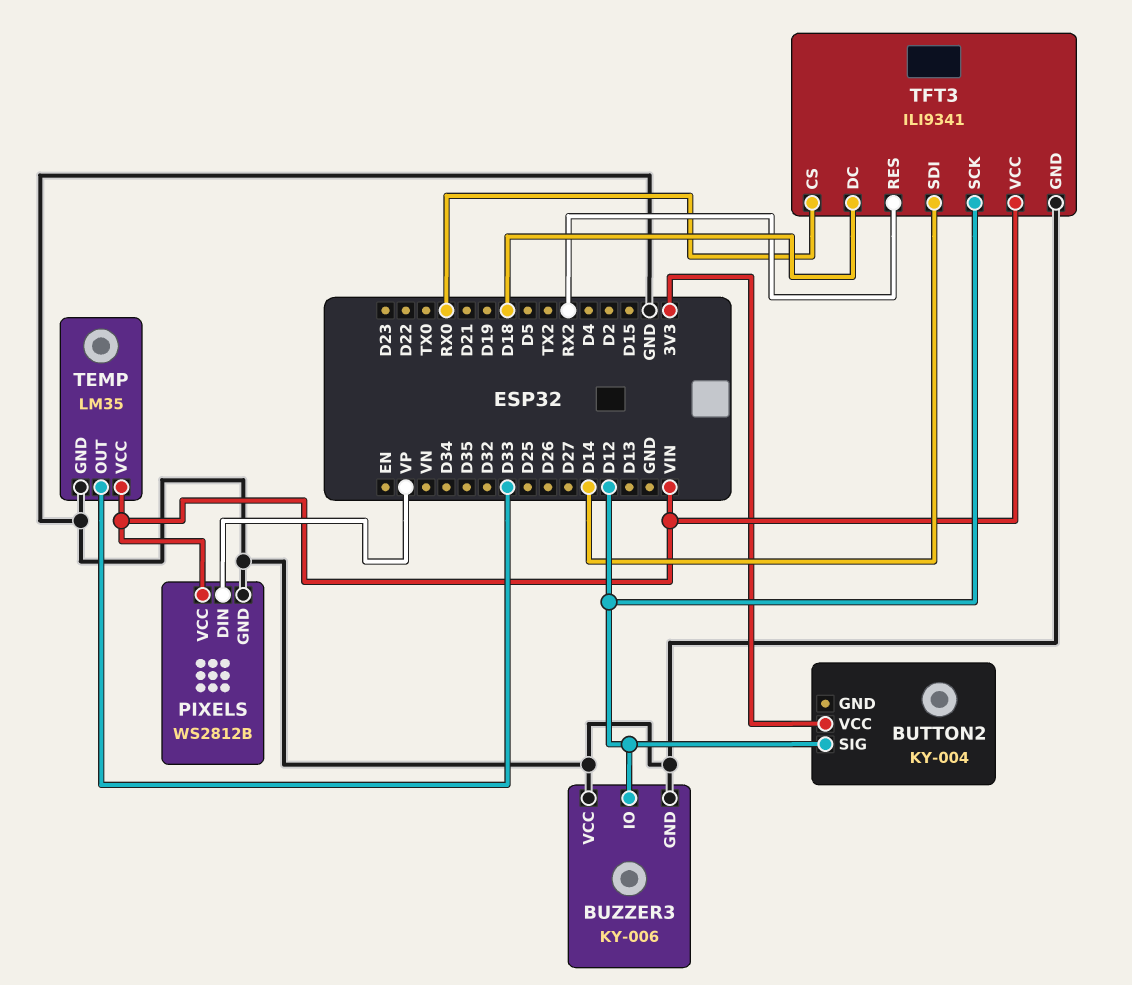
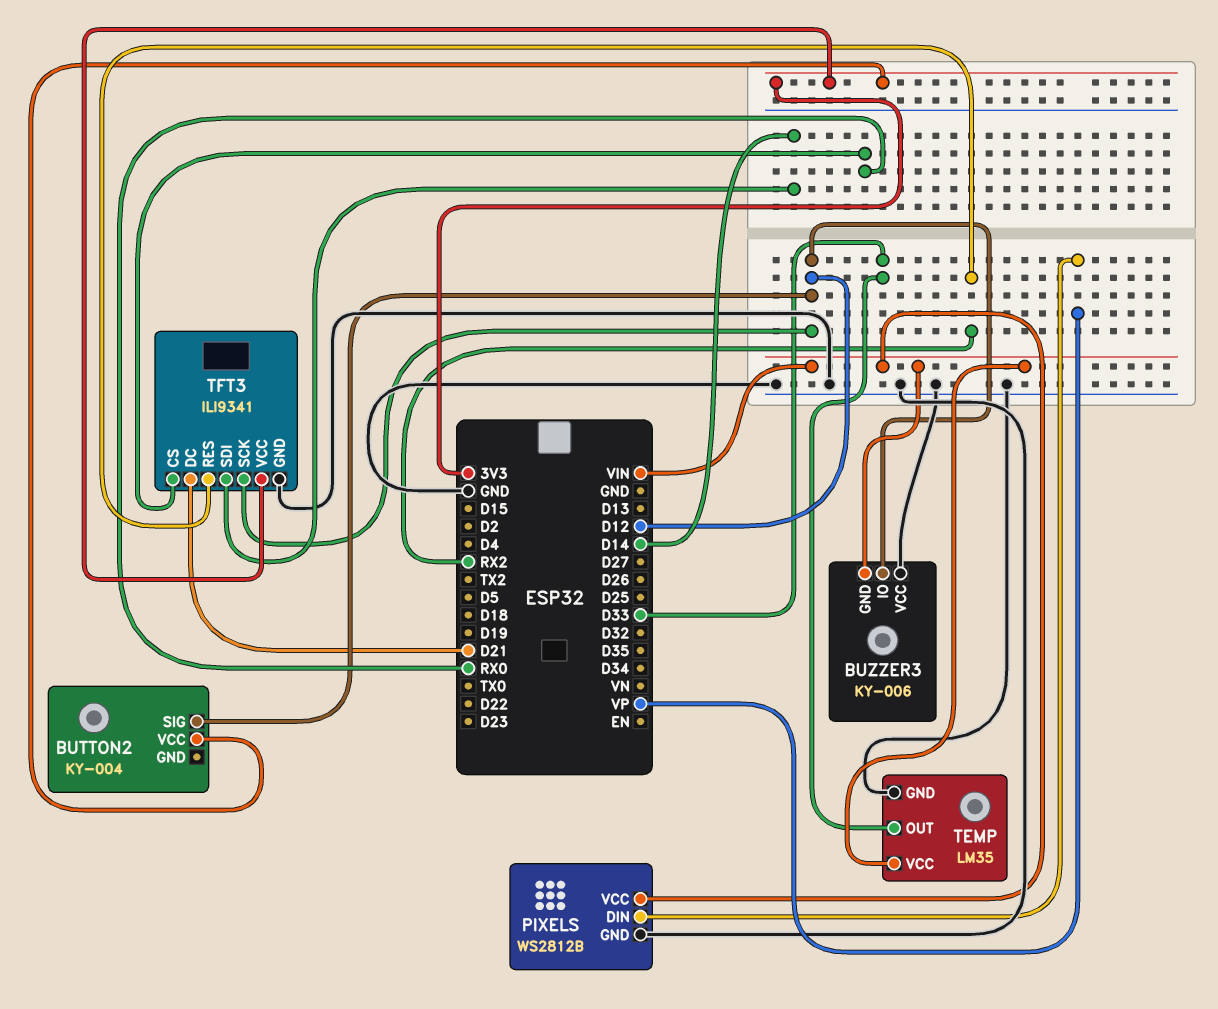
BUZZER3 pin GND: GND -> VIN
TFT3 pin DC: D18 -> D21
TFT3 pin VCC: VIN -> 3V3

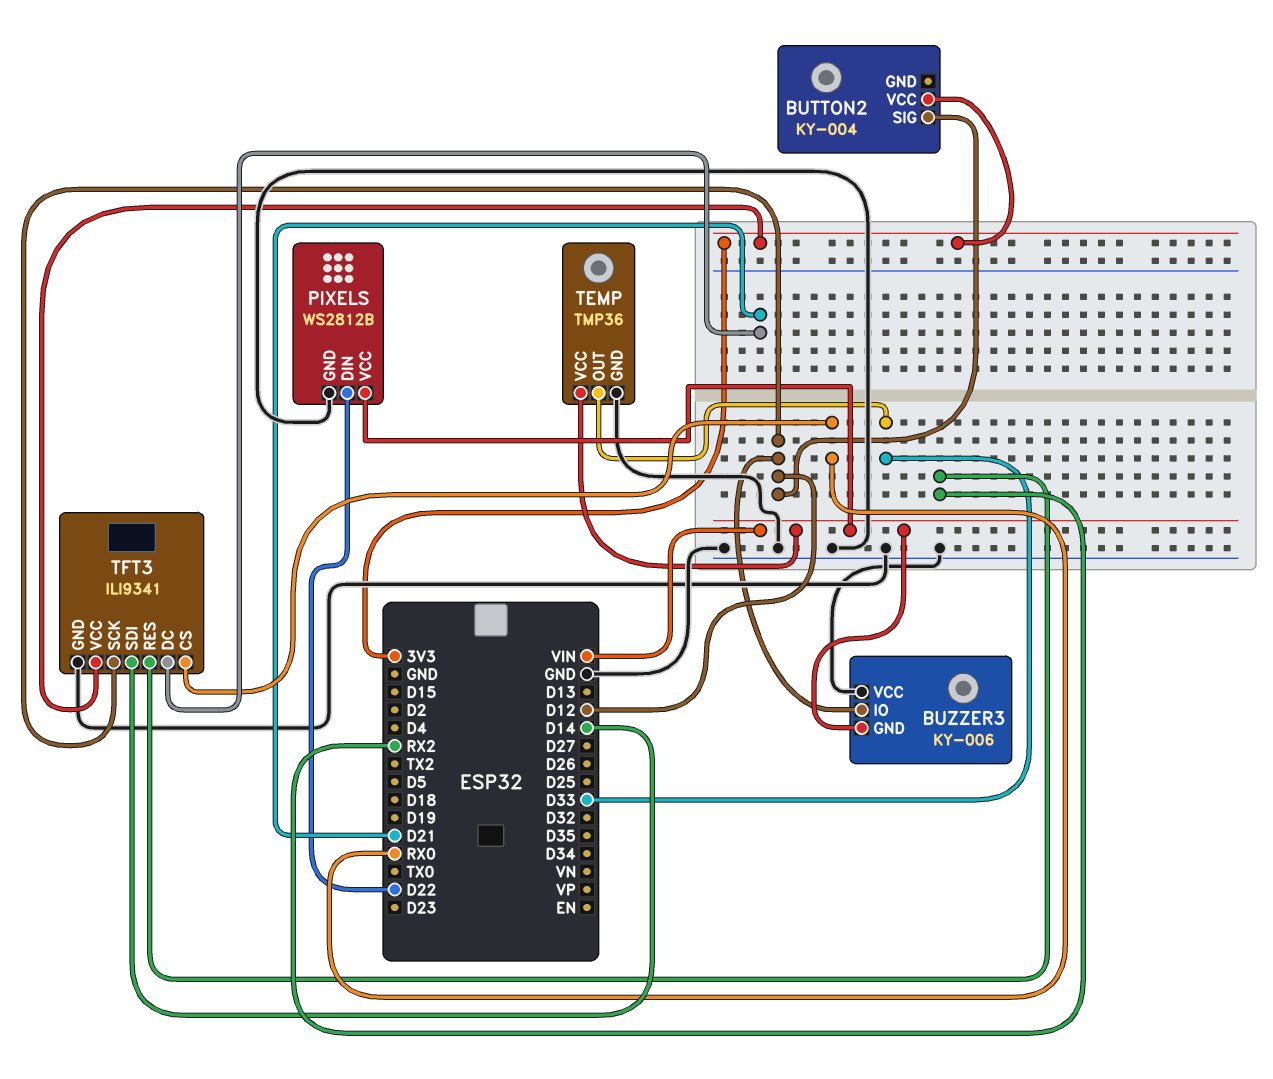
PIXELS pin DIN: VP -> D22
TEMP: LM35 -> TMP36

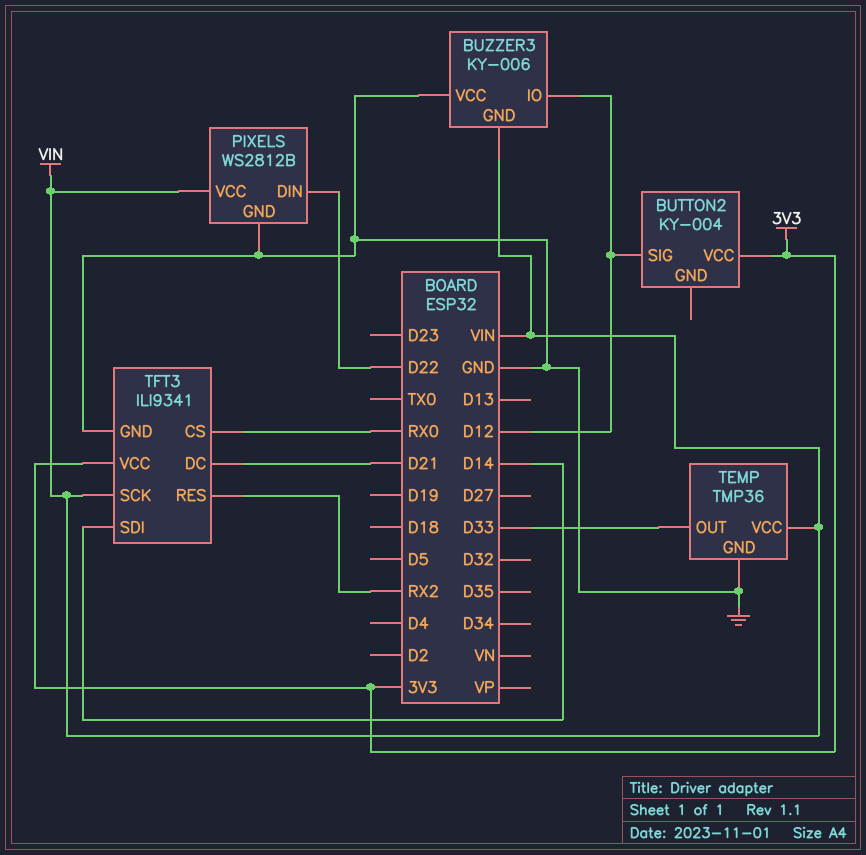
TFT3 pin SCK: D12 -> VIN

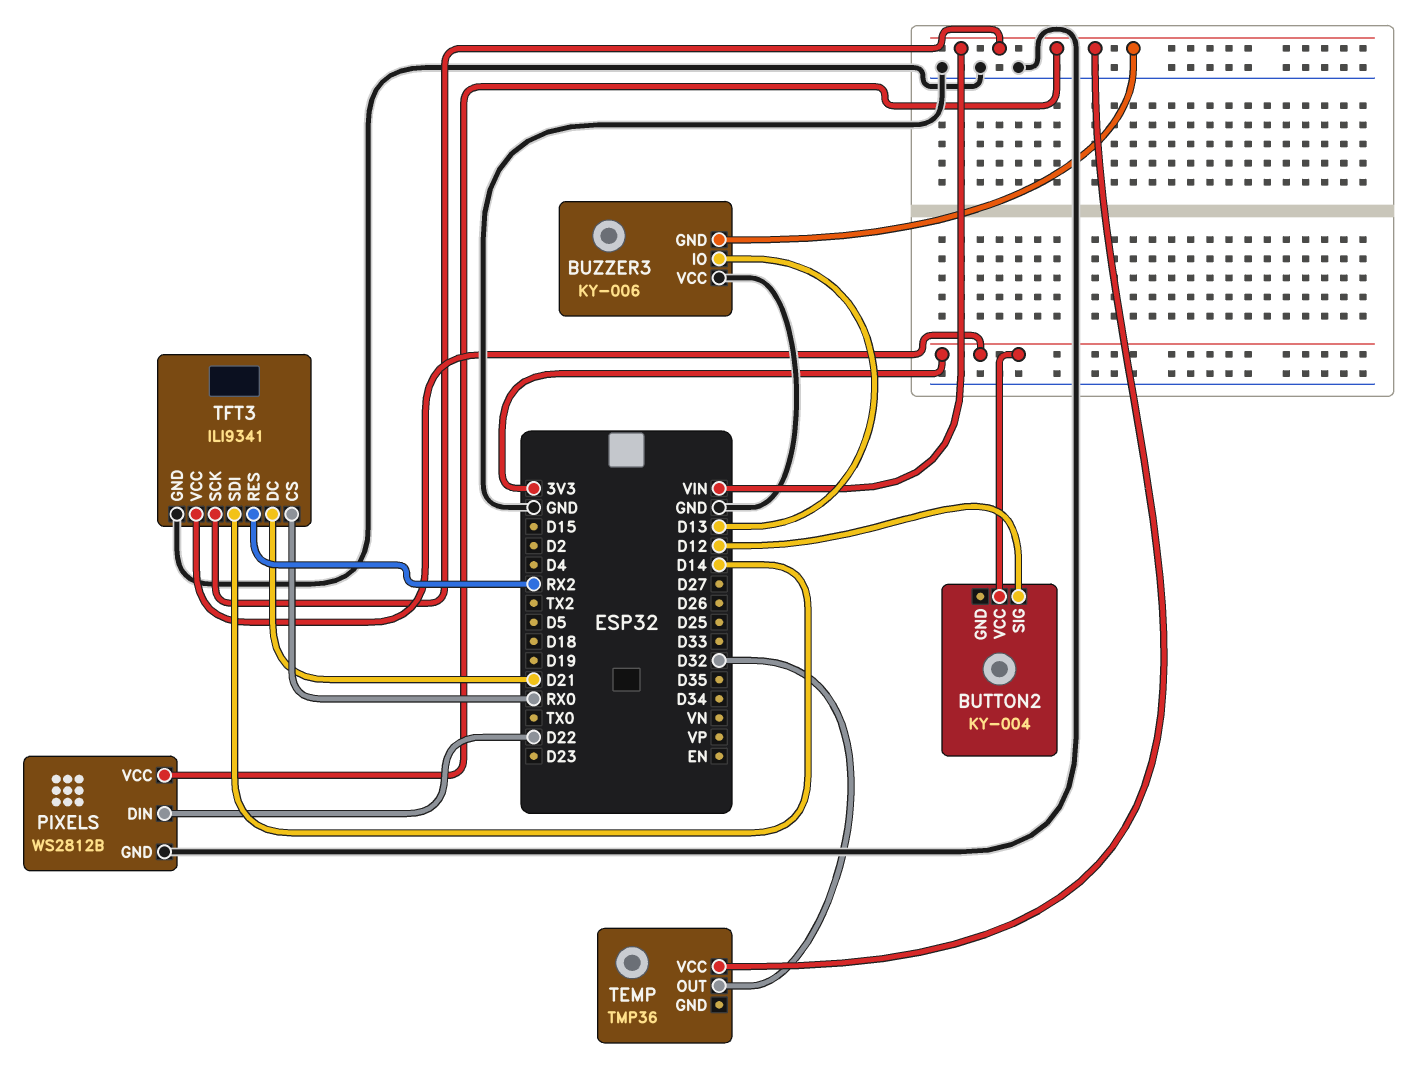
BUZZER3 pin IO: D12 -> D13
TEMP pin GND: GND -> none
TEMP pin OUT: D33 -> D32

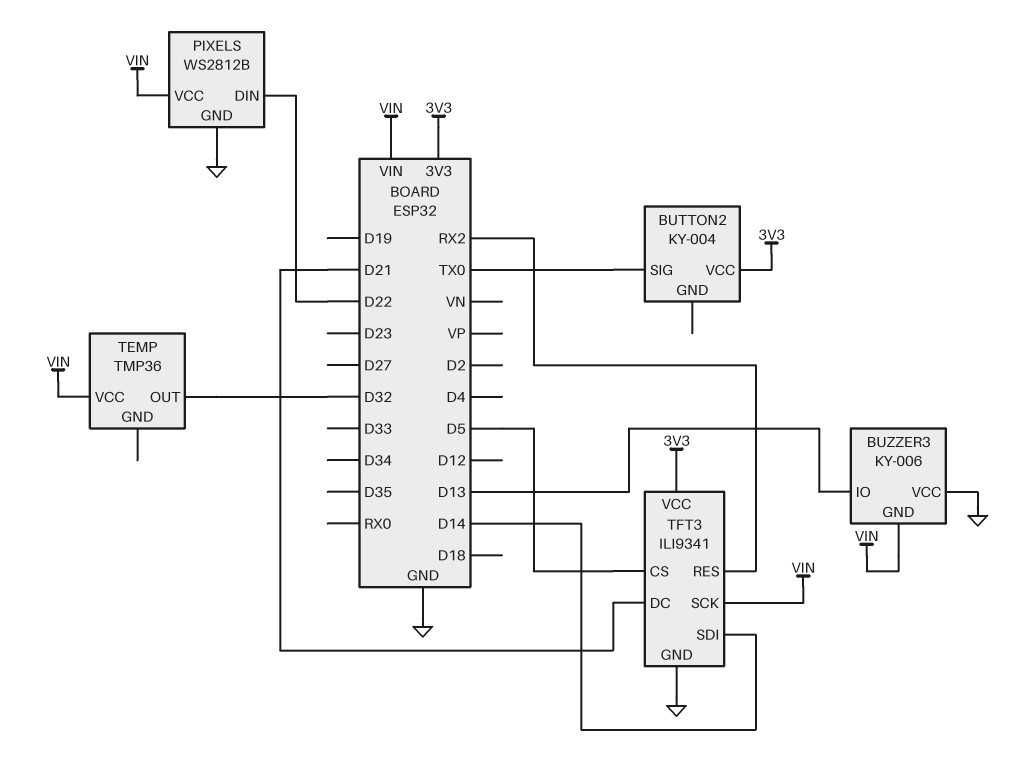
BUTTON2 pin SIG: D12 -> TX0
TFT3 pin CS: RX0 -> D5

